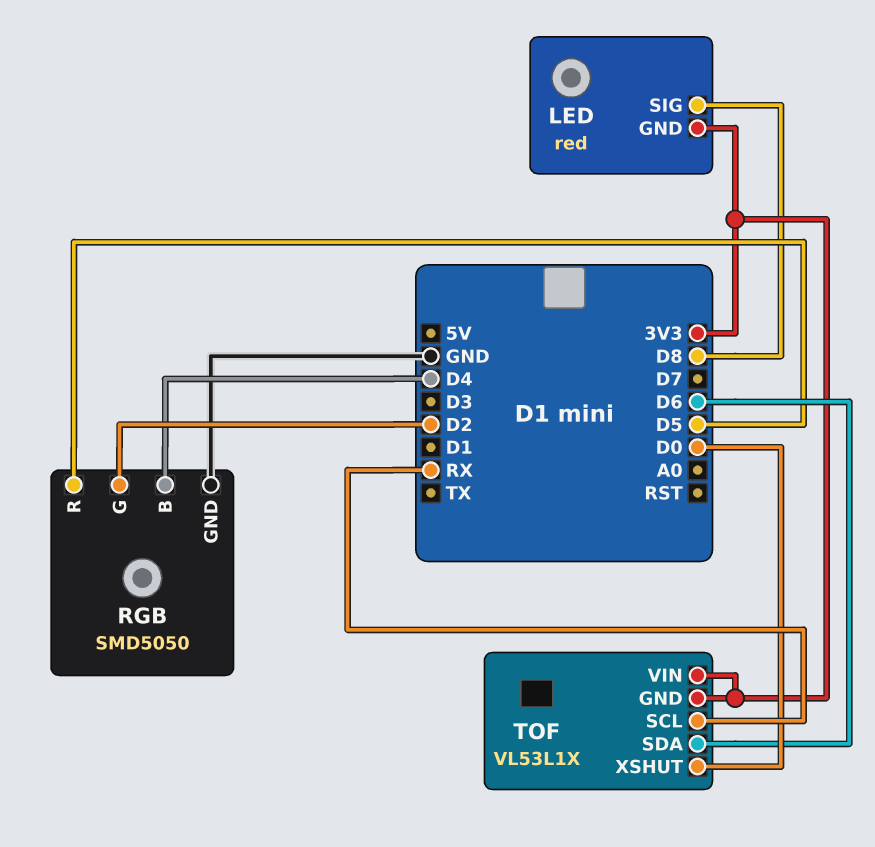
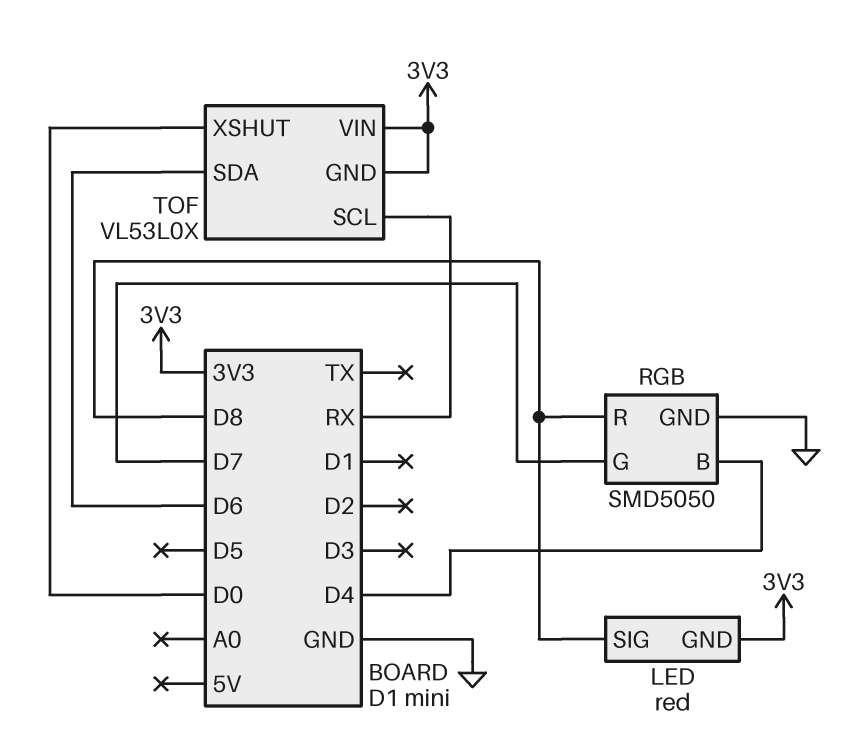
RGB pin G: D2 -> D7
RGB pin R: D5 -> D8
TOF: VL53L1X -> VL53L0X

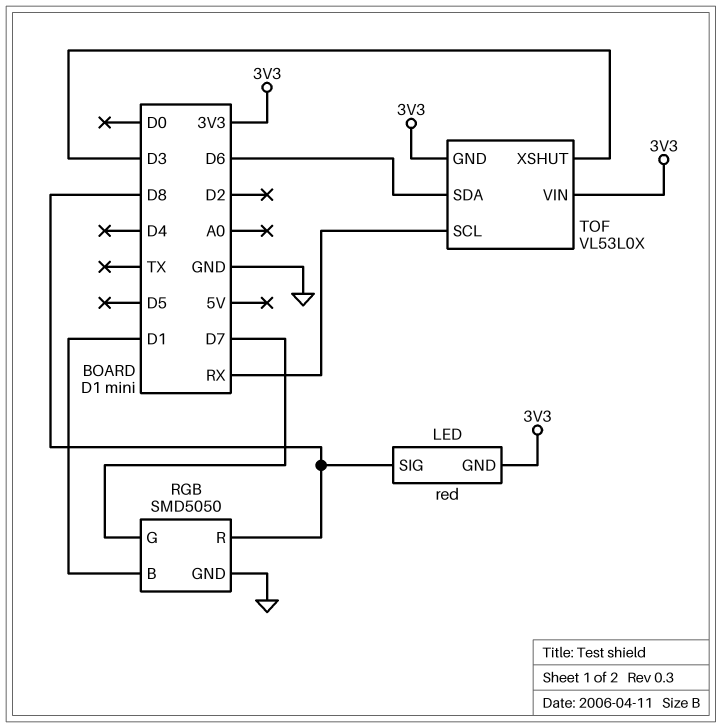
RGB pin B: D4 -> D1
TOF pin XSHUT: D0 -> D3

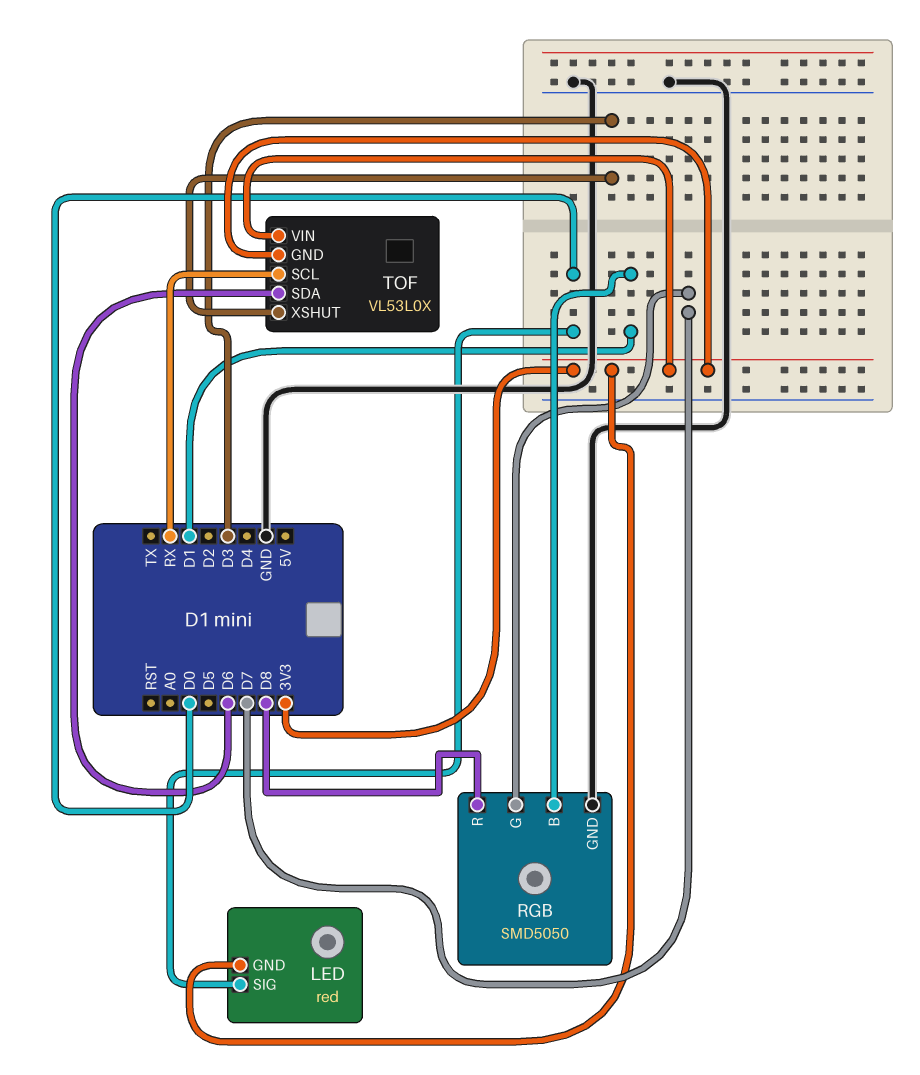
LED pin SIG: D8 -> D0

